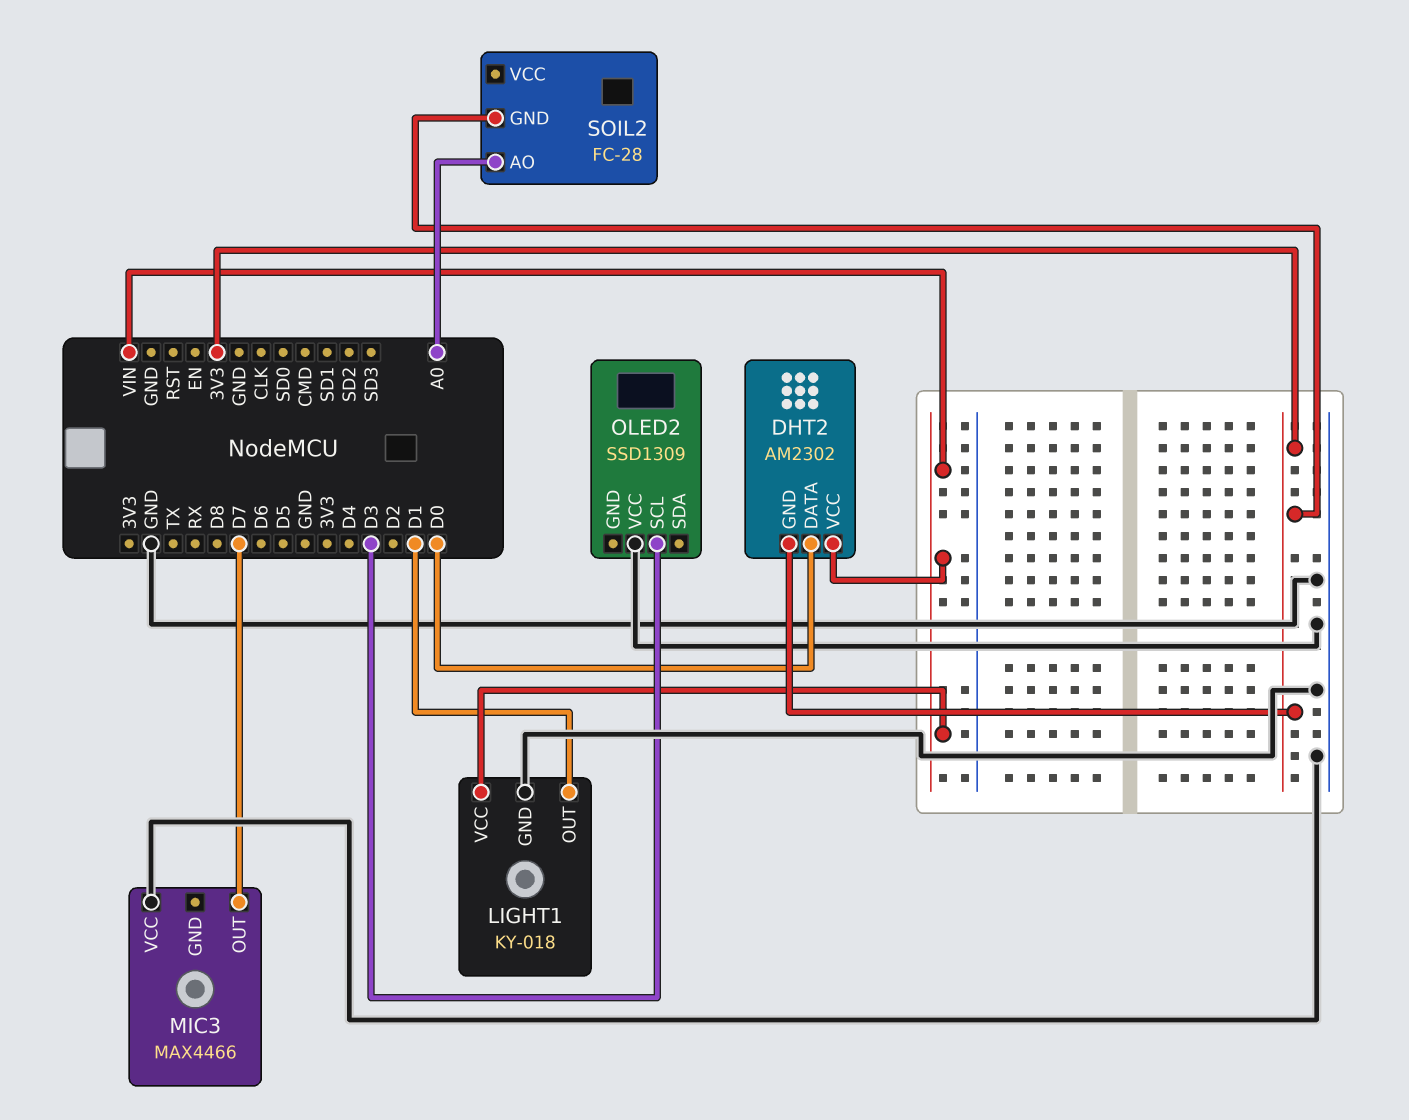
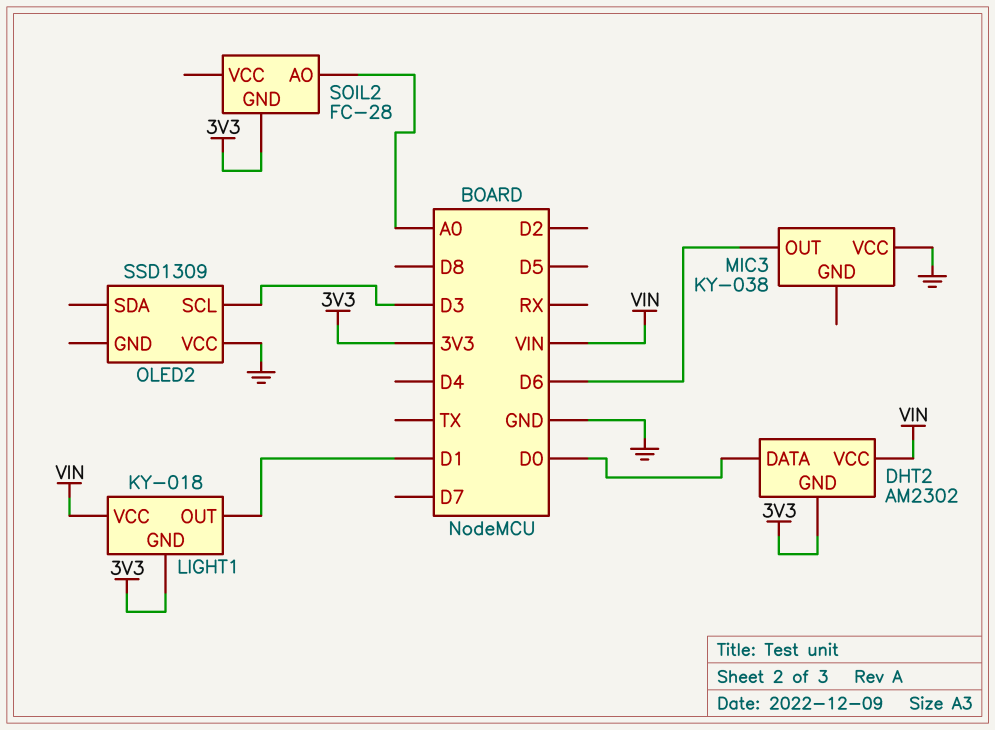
LIGHT1 pin GND: GND -> 3V3
MIC3: MAX4466 -> KY-038
MIC3 pin OUT: D7 -> D6

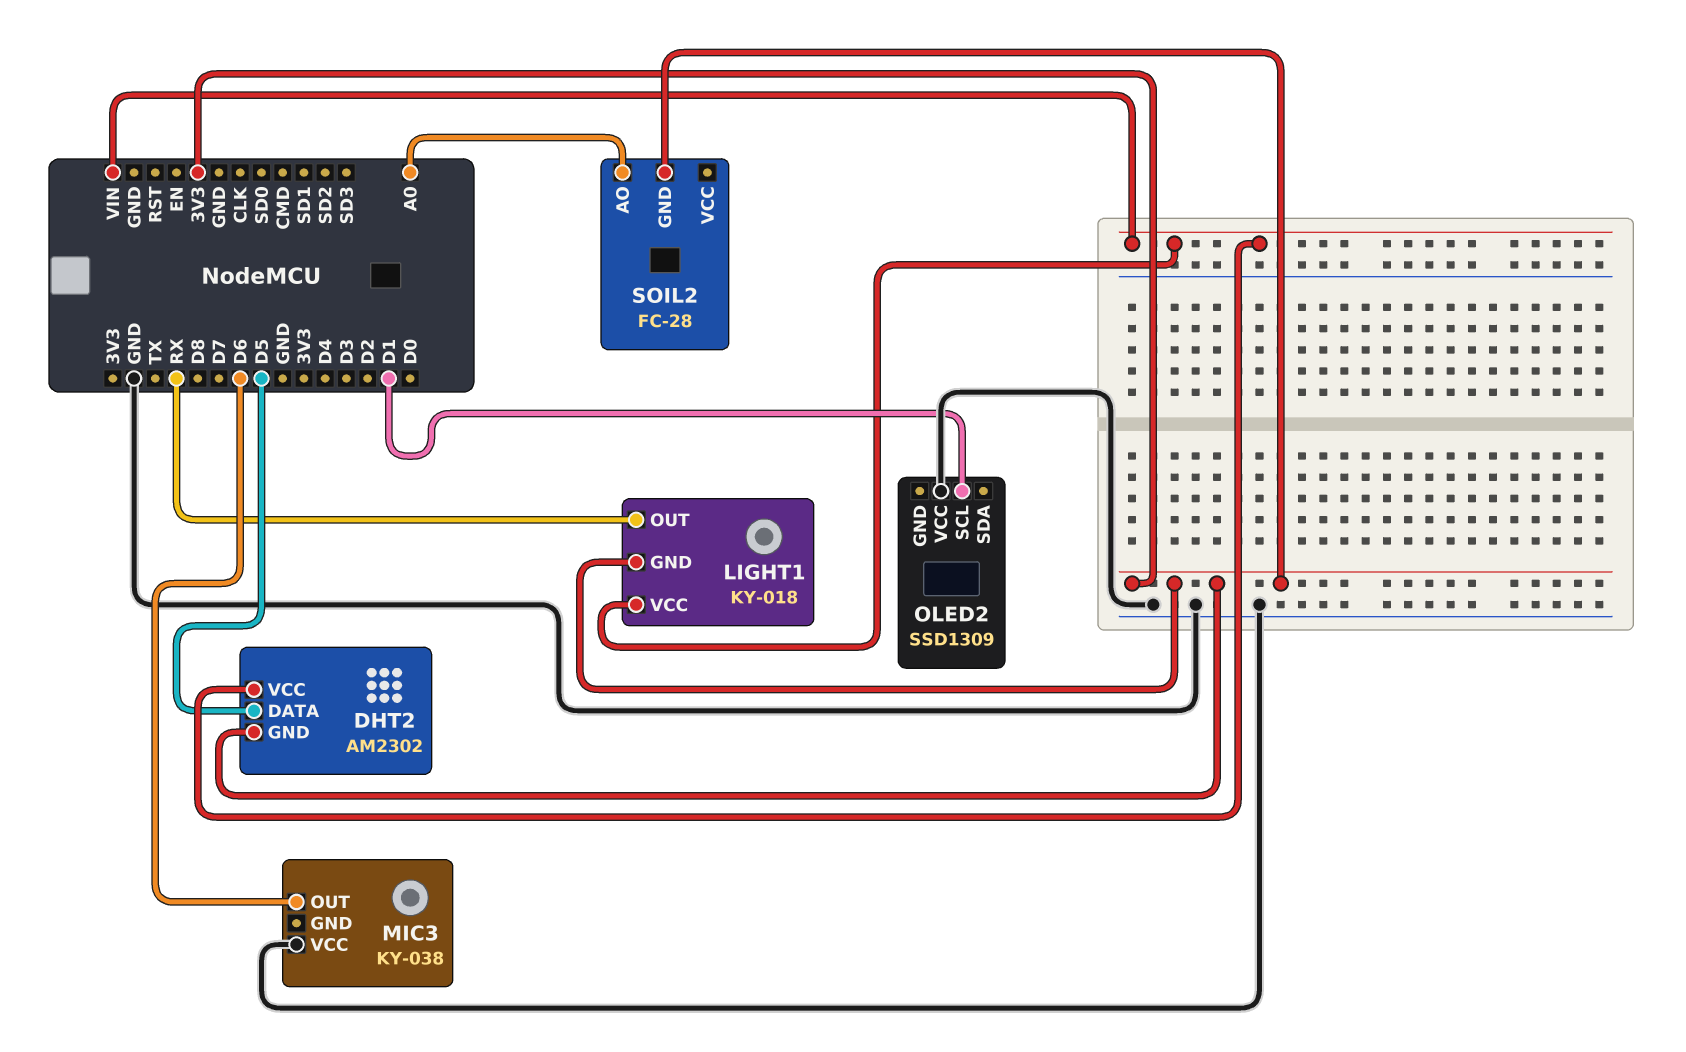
DHT2 pin DATA: D0 -> D5
LIGHT1 pin OUT: D1 -> RX
OLED2 pin SCL: D3 -> D1

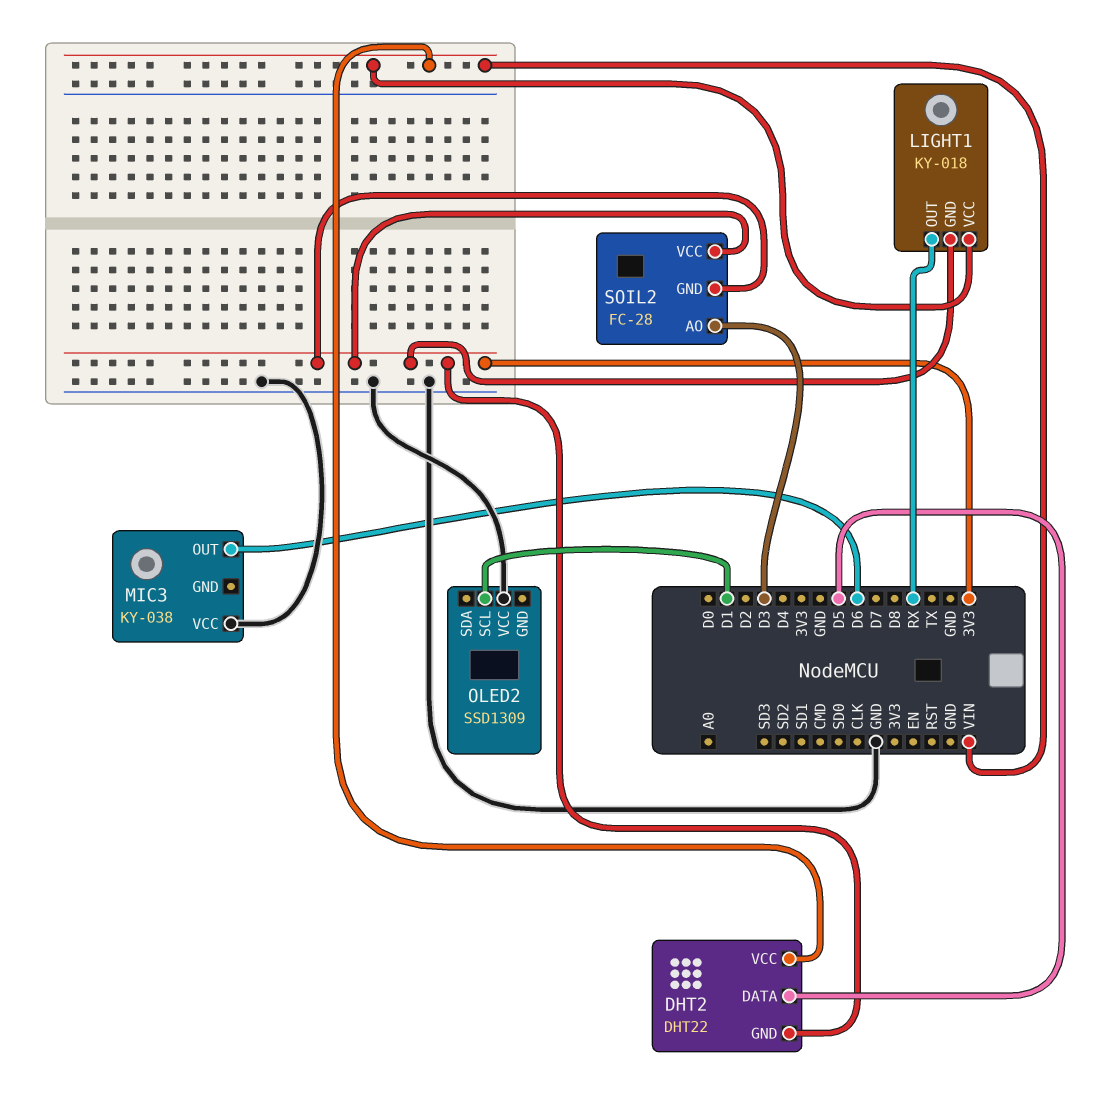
DHT2: AM2302 -> DHT22
SOIL2 pin AO: A0 -> D3
SOIL2 pin VCC: none -> 3V3

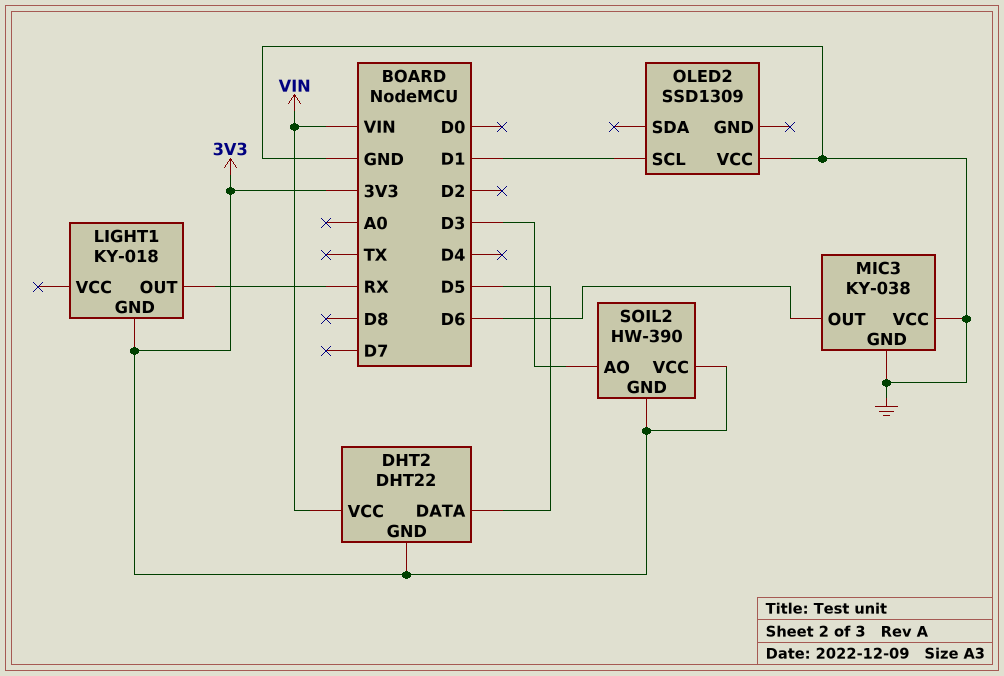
LIGHT1 pin VCC: VIN -> none
MIC3 pin GND: none -> GND
SOIL2: FC-28 -> HW-390

